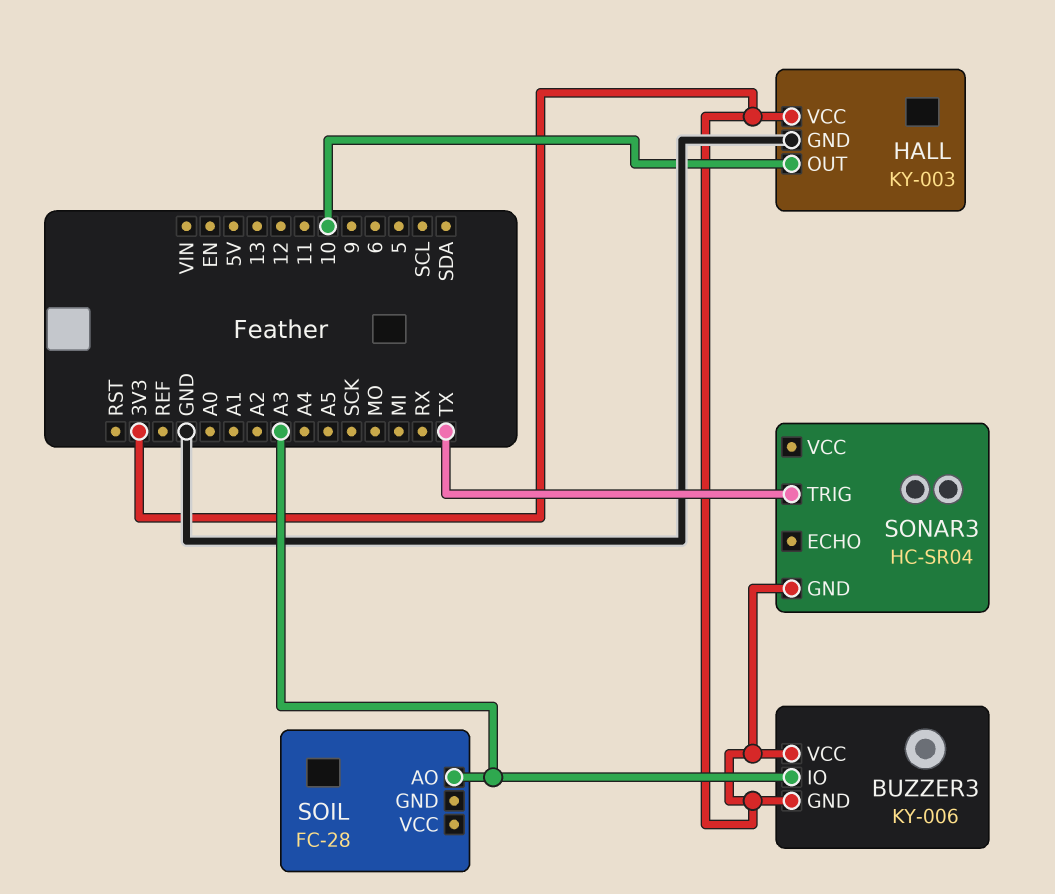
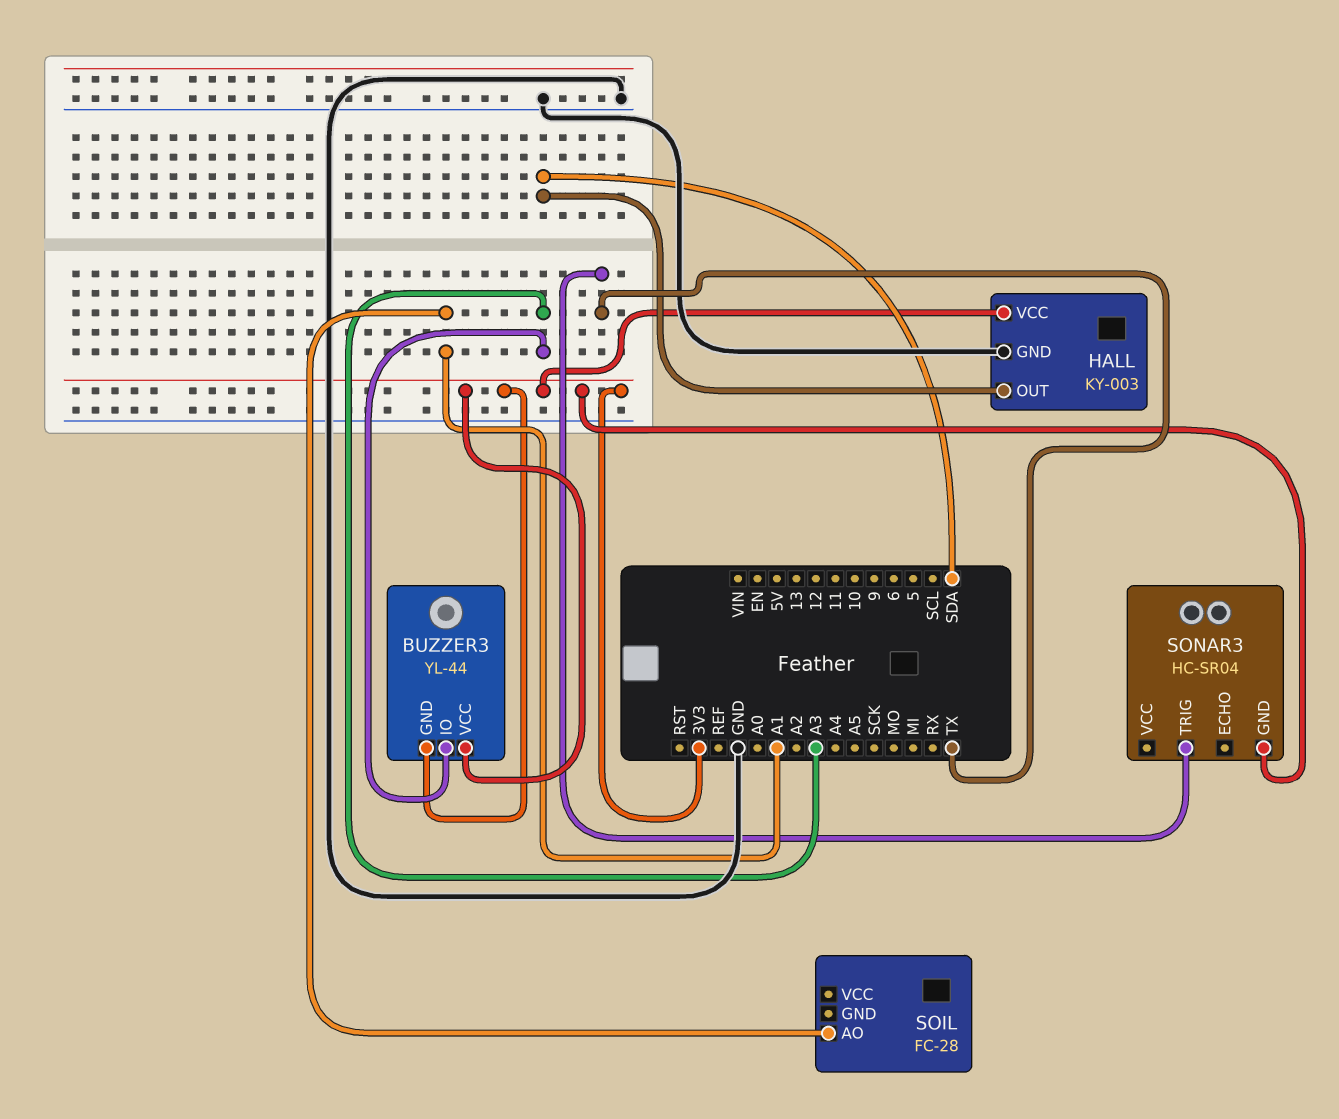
BUZZER3: KY-006 -> YL-44
HALL pin OUT: 10 -> SDA
SOIL pin AO: A3 -> A1

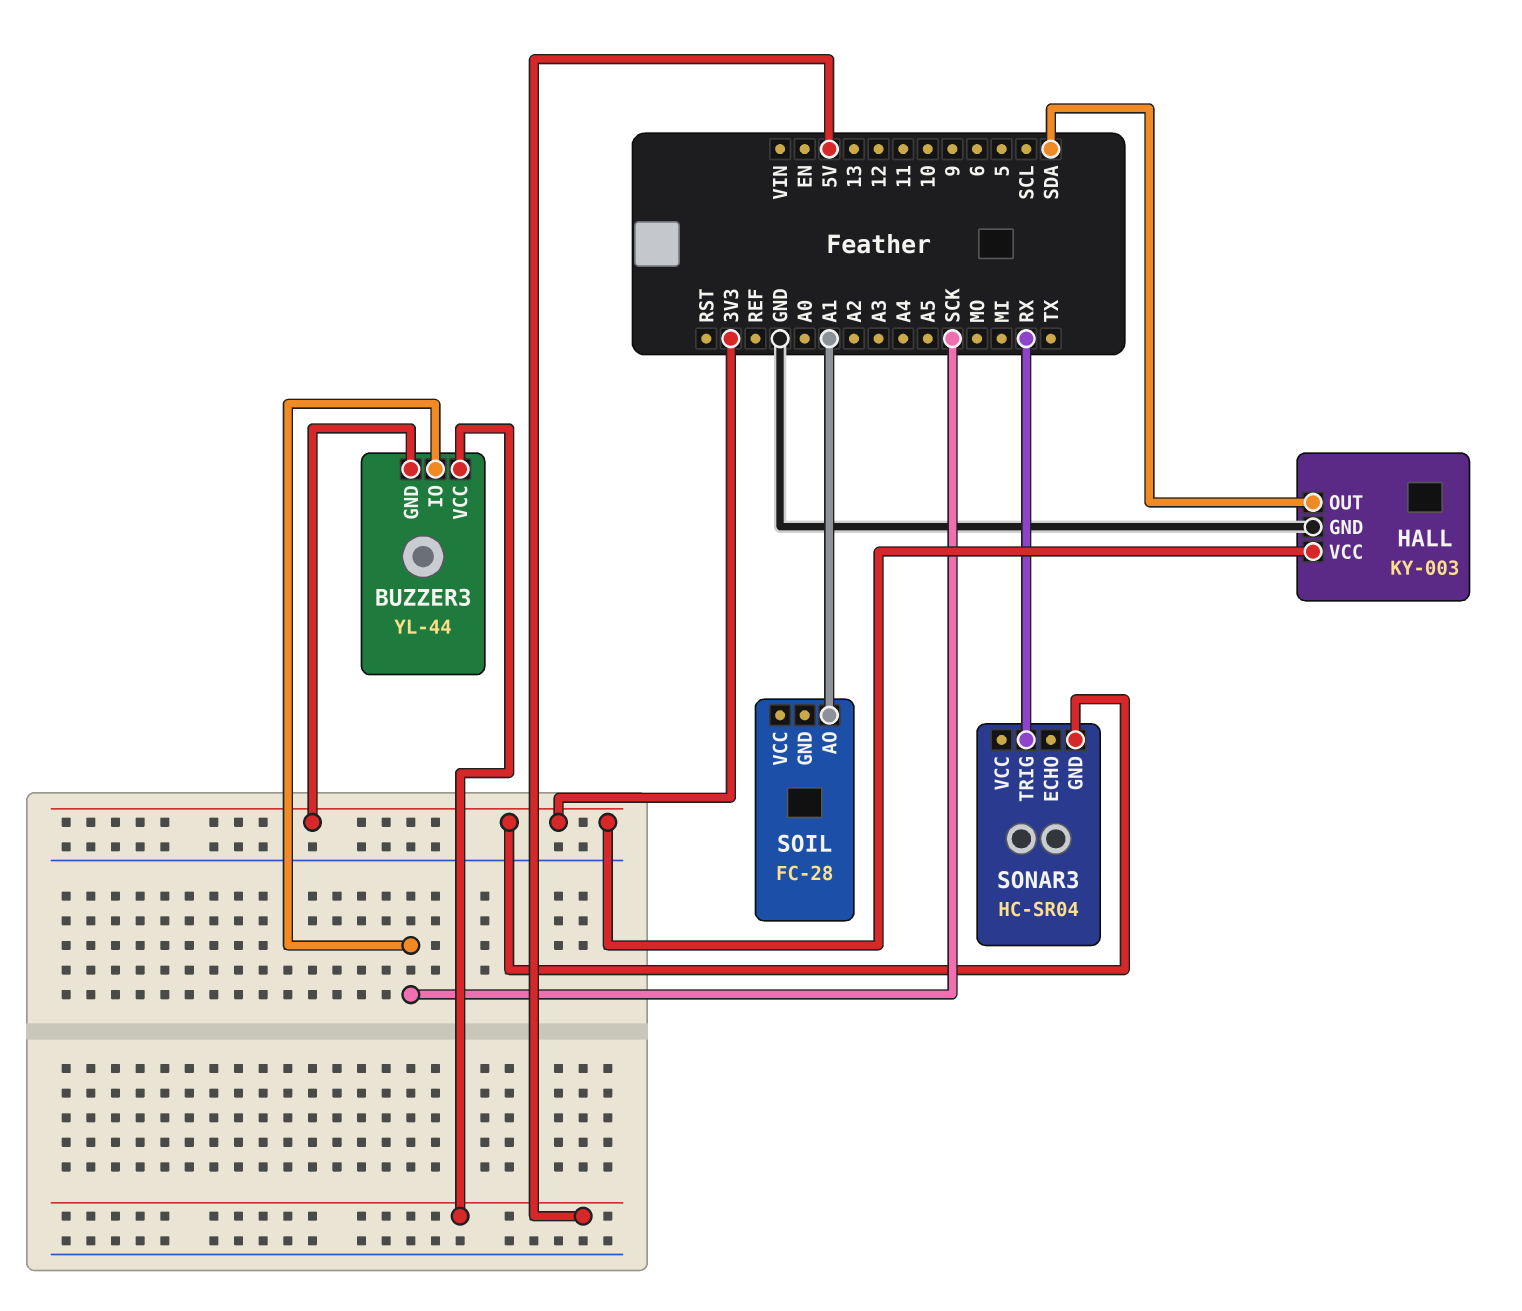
BUZZER3 pin IO: A3 -> SCK
BUZZER3 pin VCC: 3V3 -> 5V
SONAR3 pin TRIG: TX -> RX

